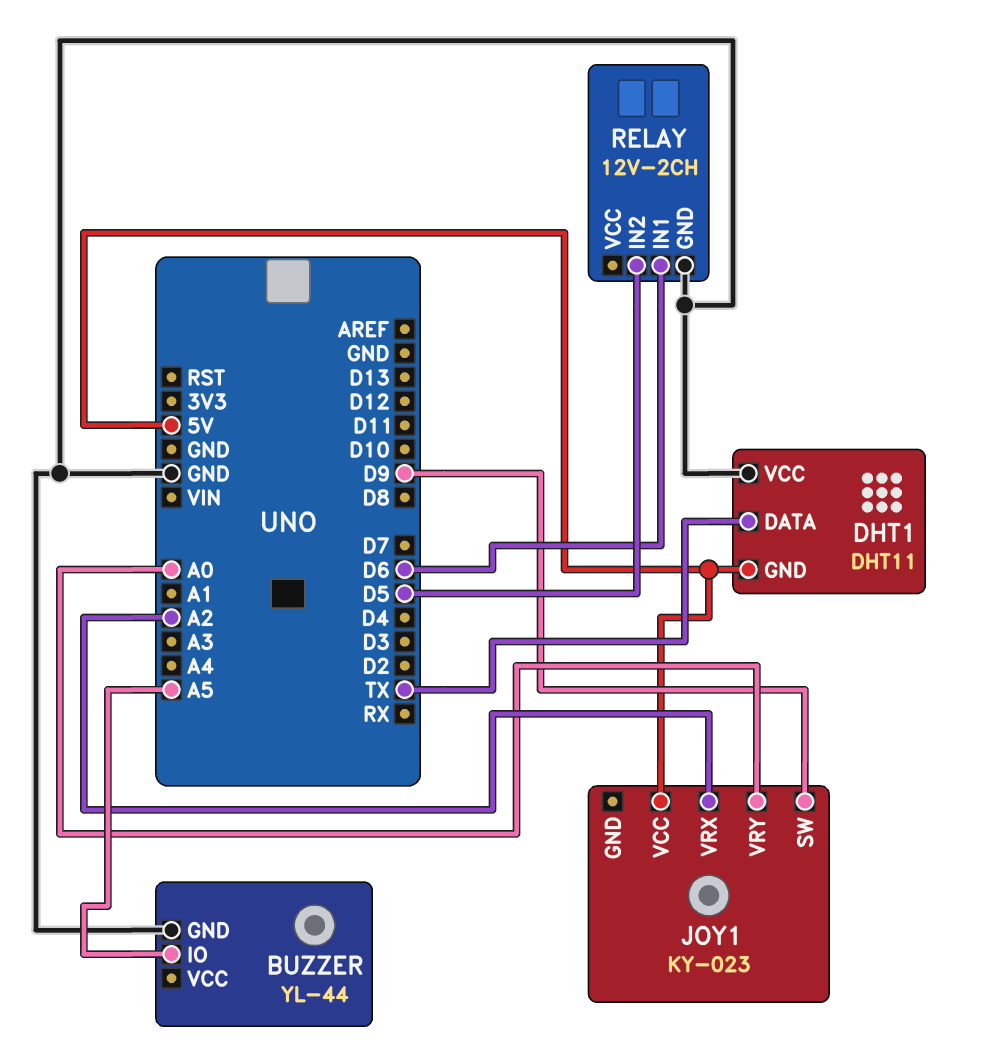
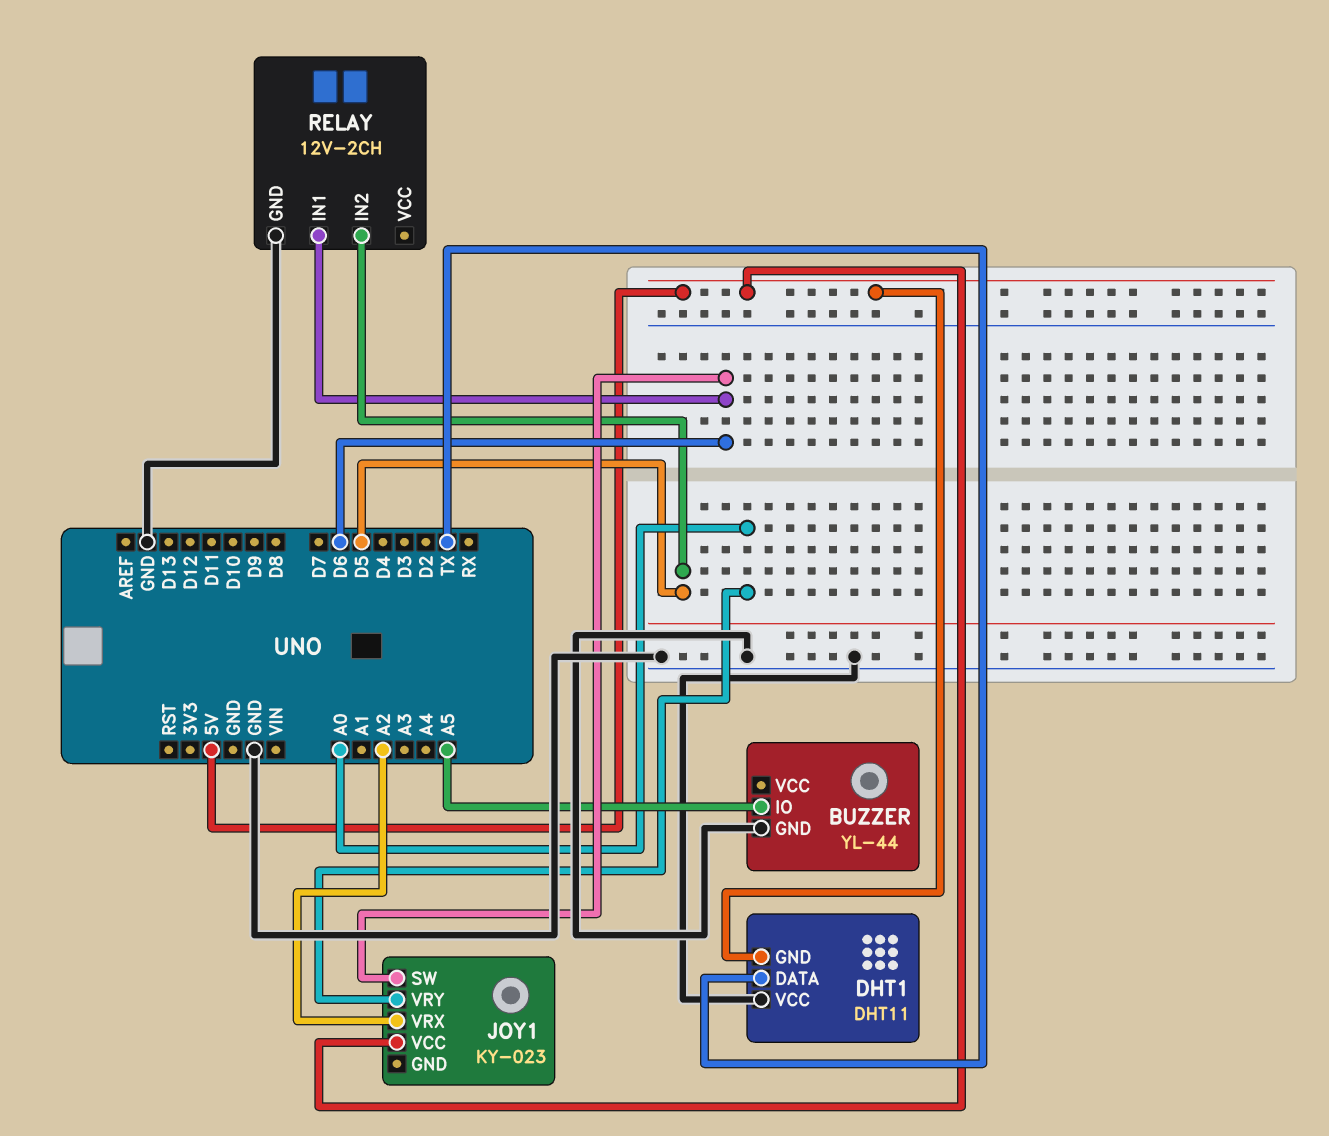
JOY1 pin SW: D9 -> D6

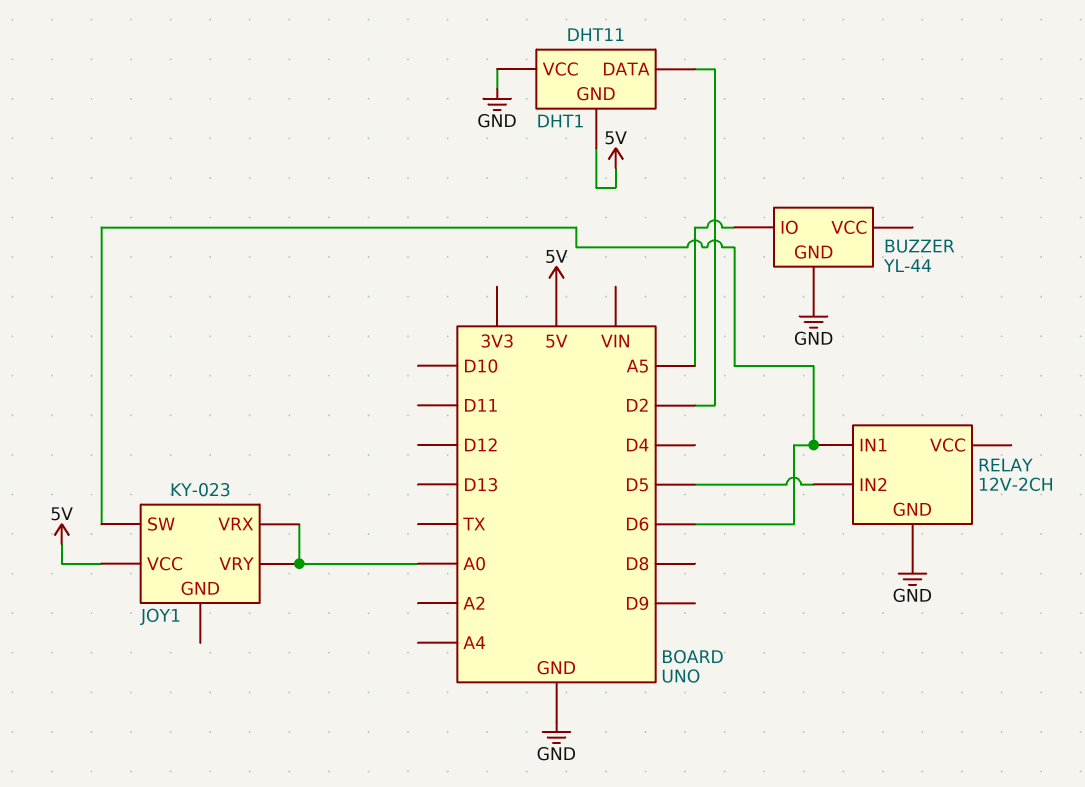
DHT1 pin DATA: TX -> D2
JOY1 pin VRX: A2 -> A0

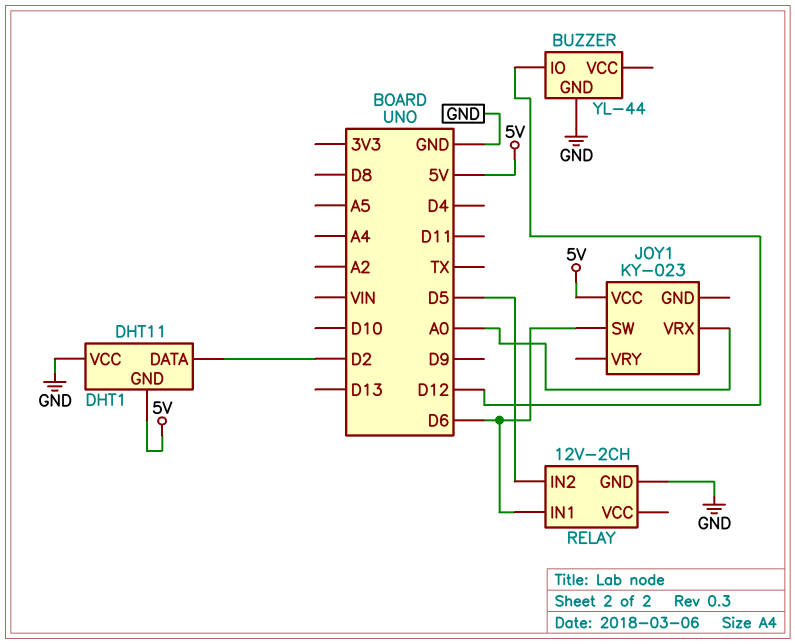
BUZZER pin IO: A5 -> D12
JOY1 pin VRY: A0 -> none

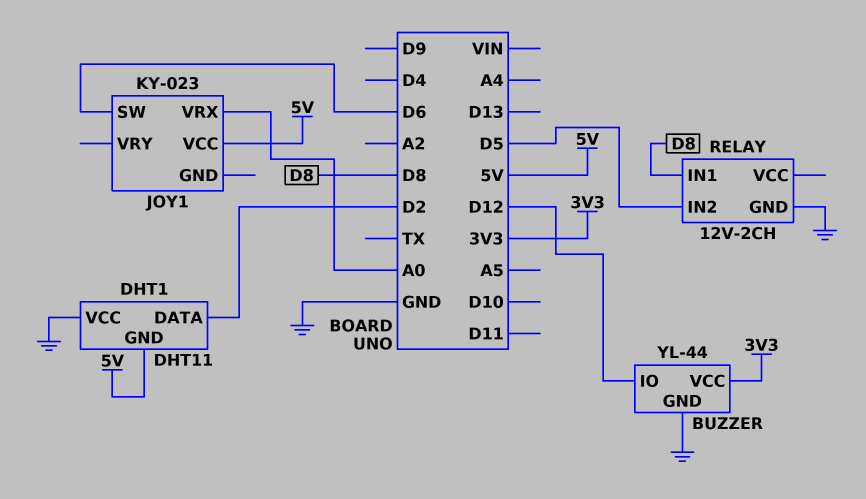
BUZZER pin VCC: none -> 3V3
RELAY pin IN1: D6 -> D8

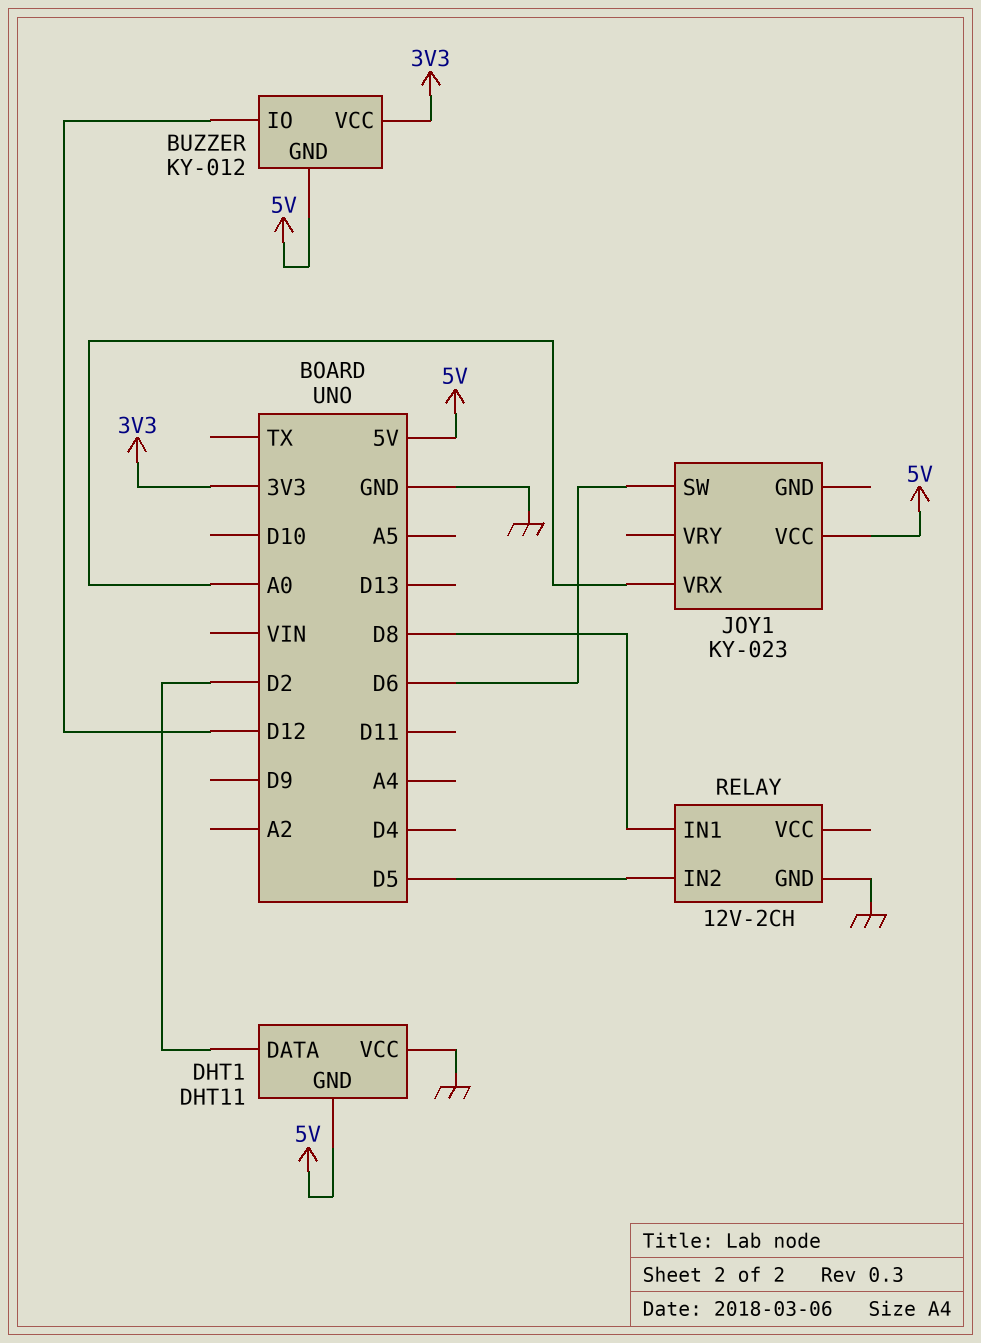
BUZZER: YL-44 -> KY-012
BUZZER pin GND: GND -> 5V

